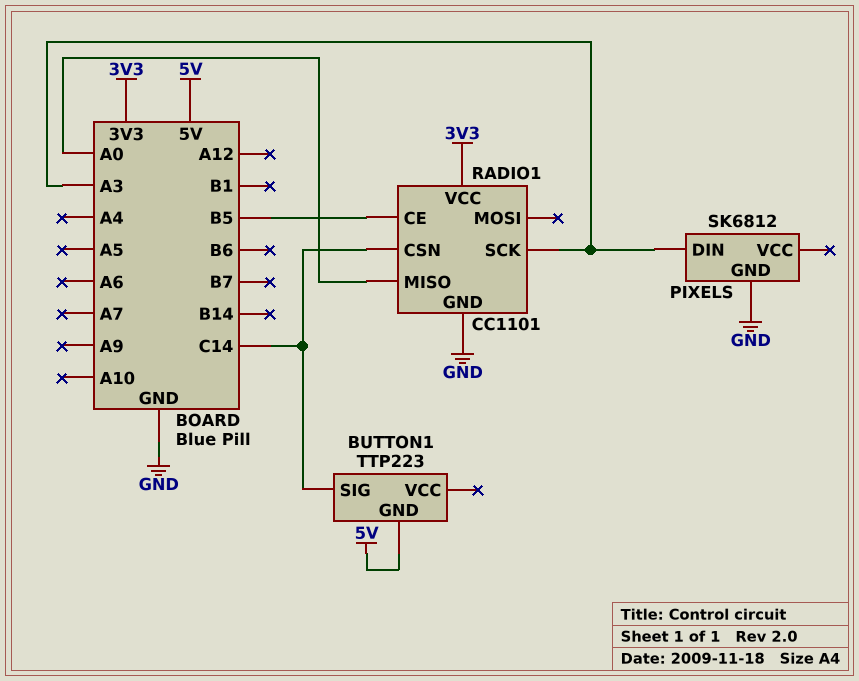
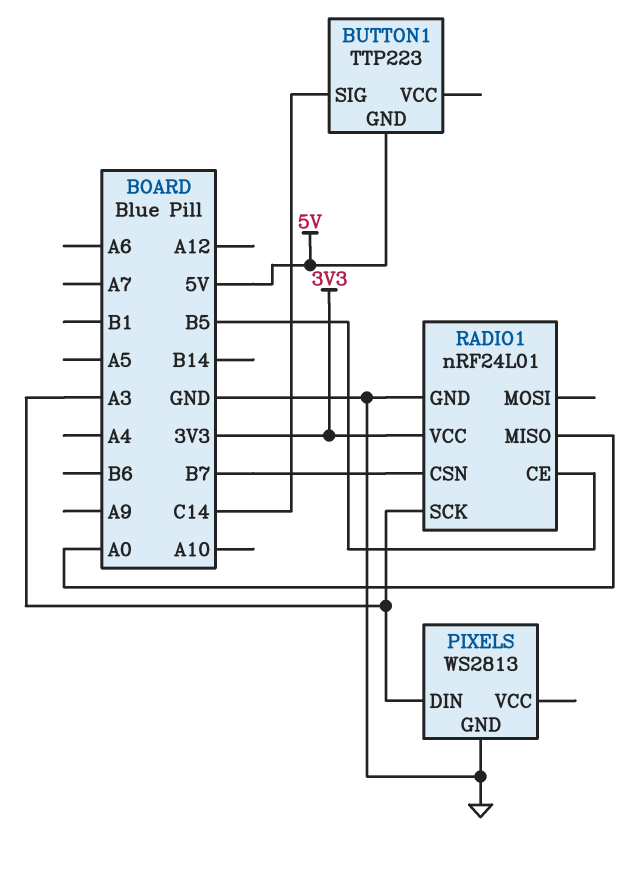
PIXELS: SK6812 -> WS2813
RADIO1: CC1101 -> nRF24L01
RADIO1 pin CSN: C14 -> B7

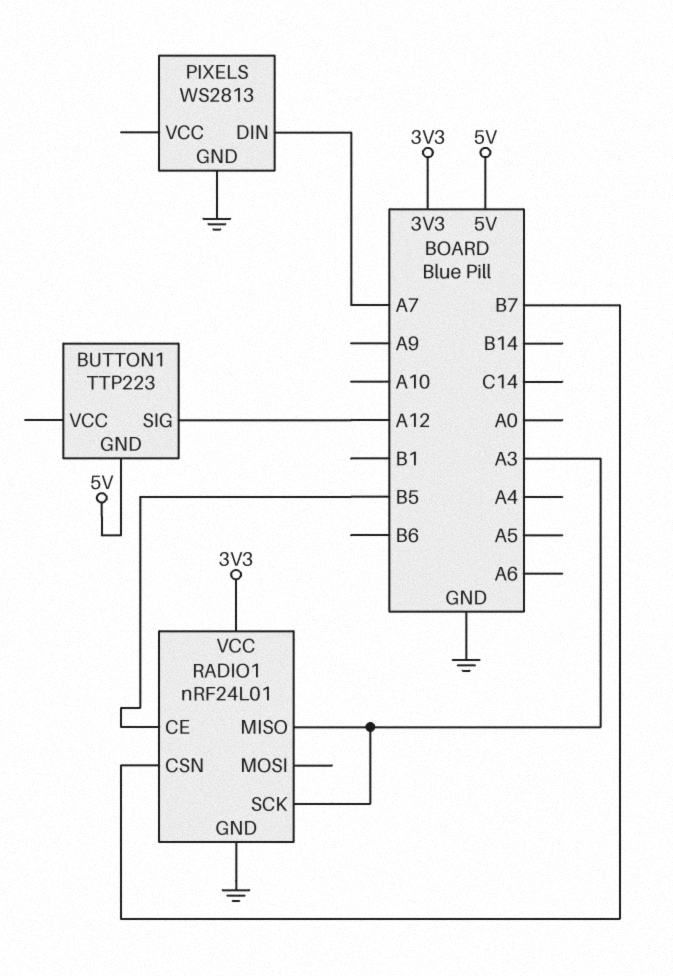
BUTTON1 pin SIG: C14 -> A12
PIXELS pin DIN: A3 -> A7
RADIO1 pin MISO: A0 -> A3

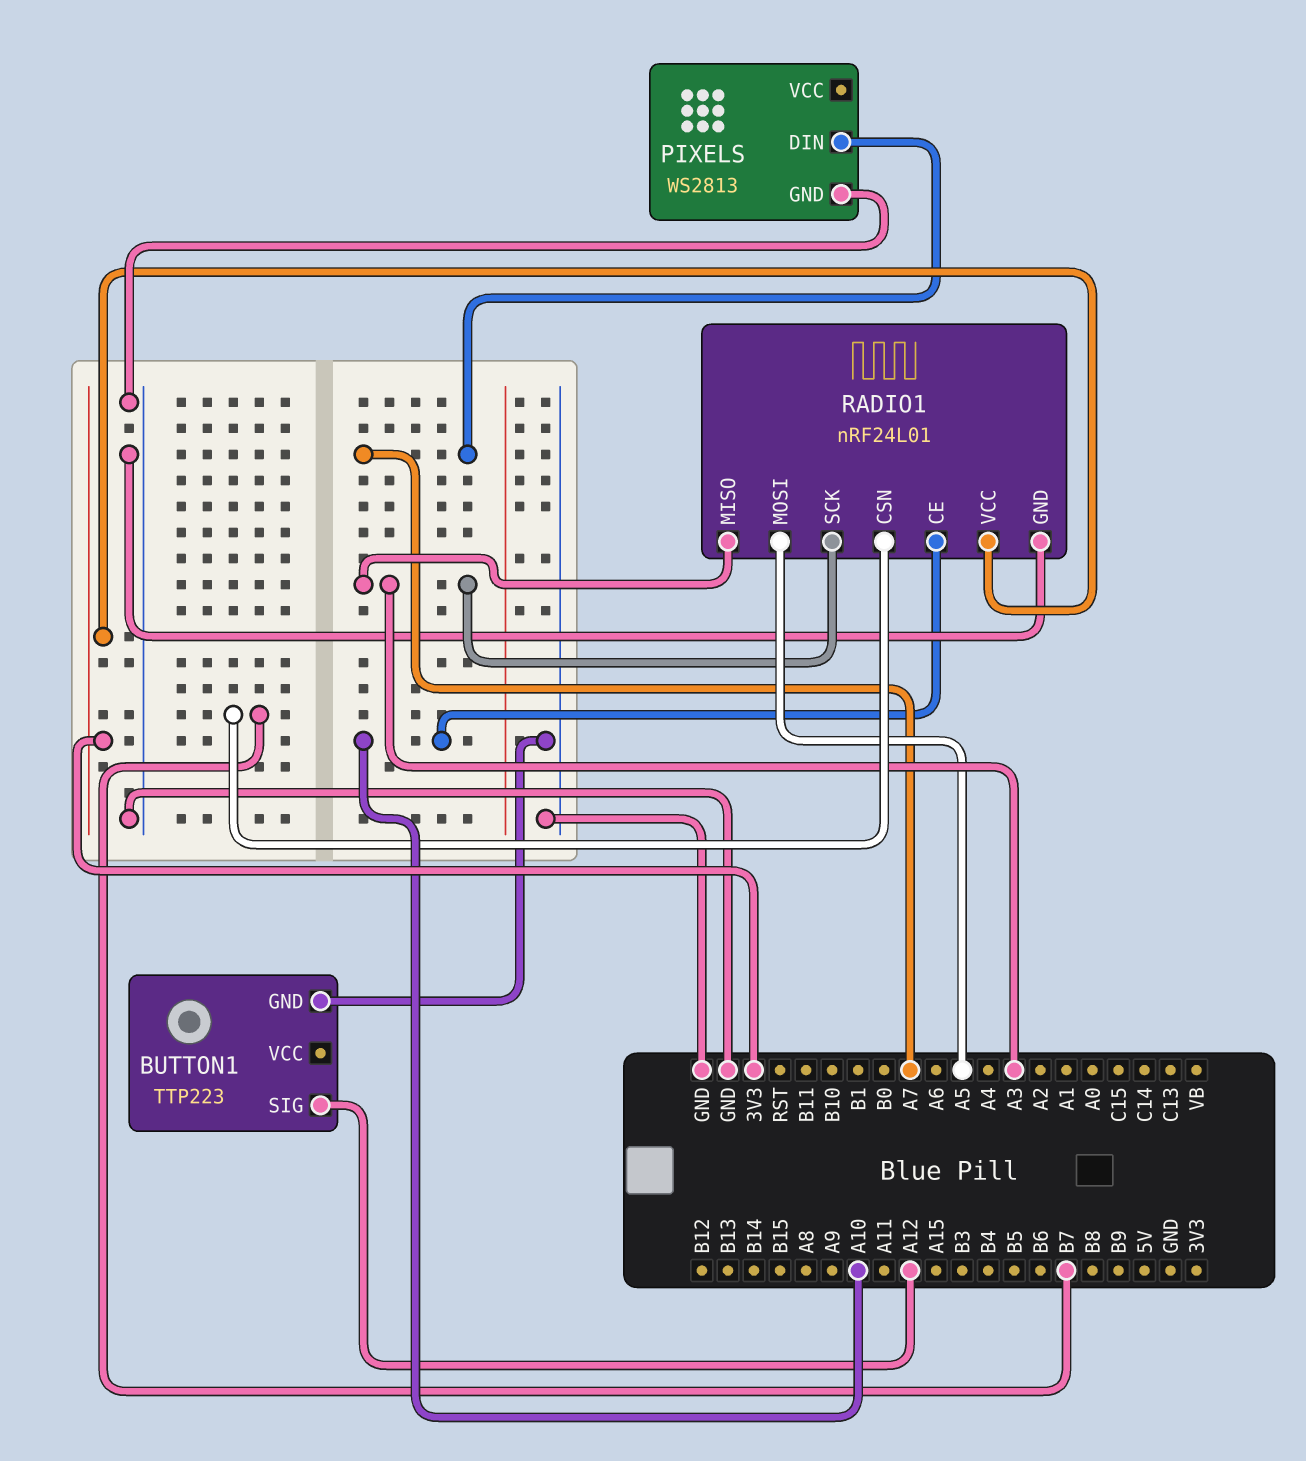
BUTTON1 pin GND: 5V -> GND
RADIO1 pin CE: B5 -> A10
RADIO1 pin MOSI: none -> A5

